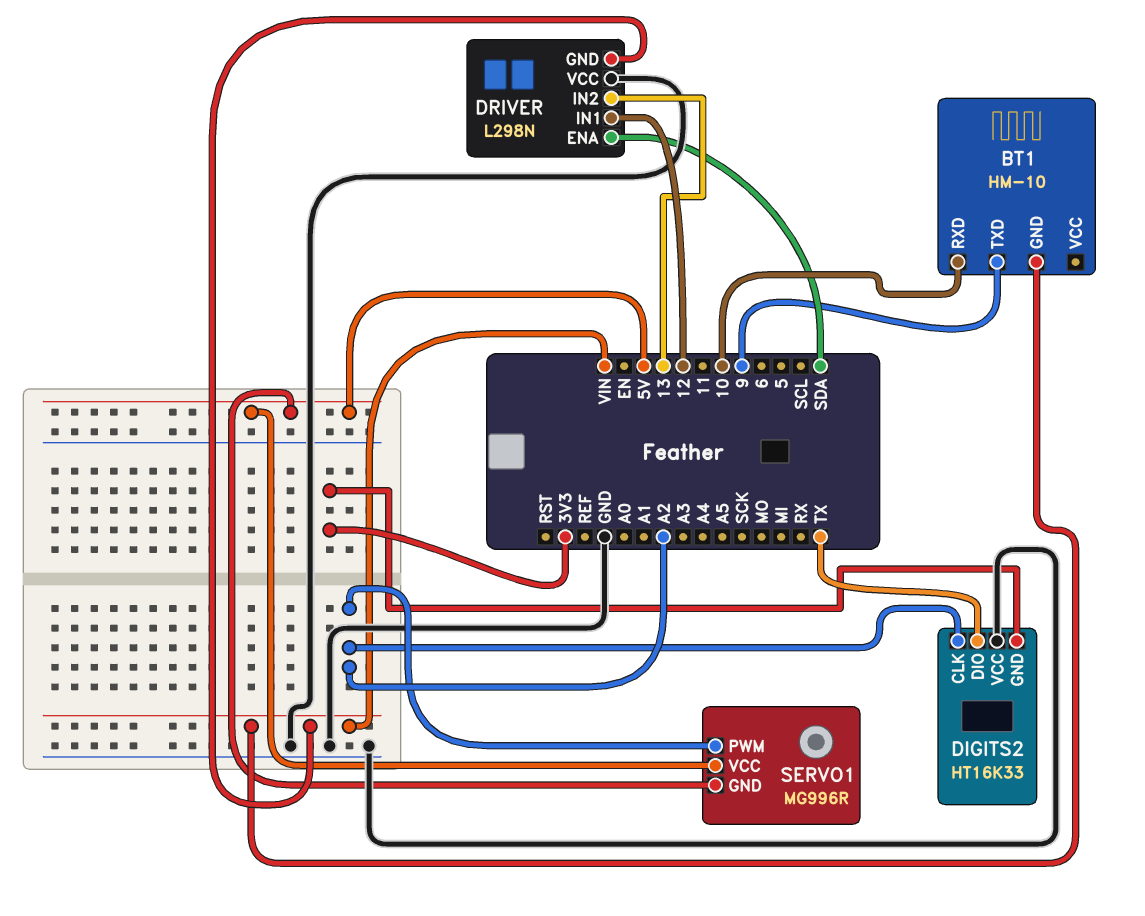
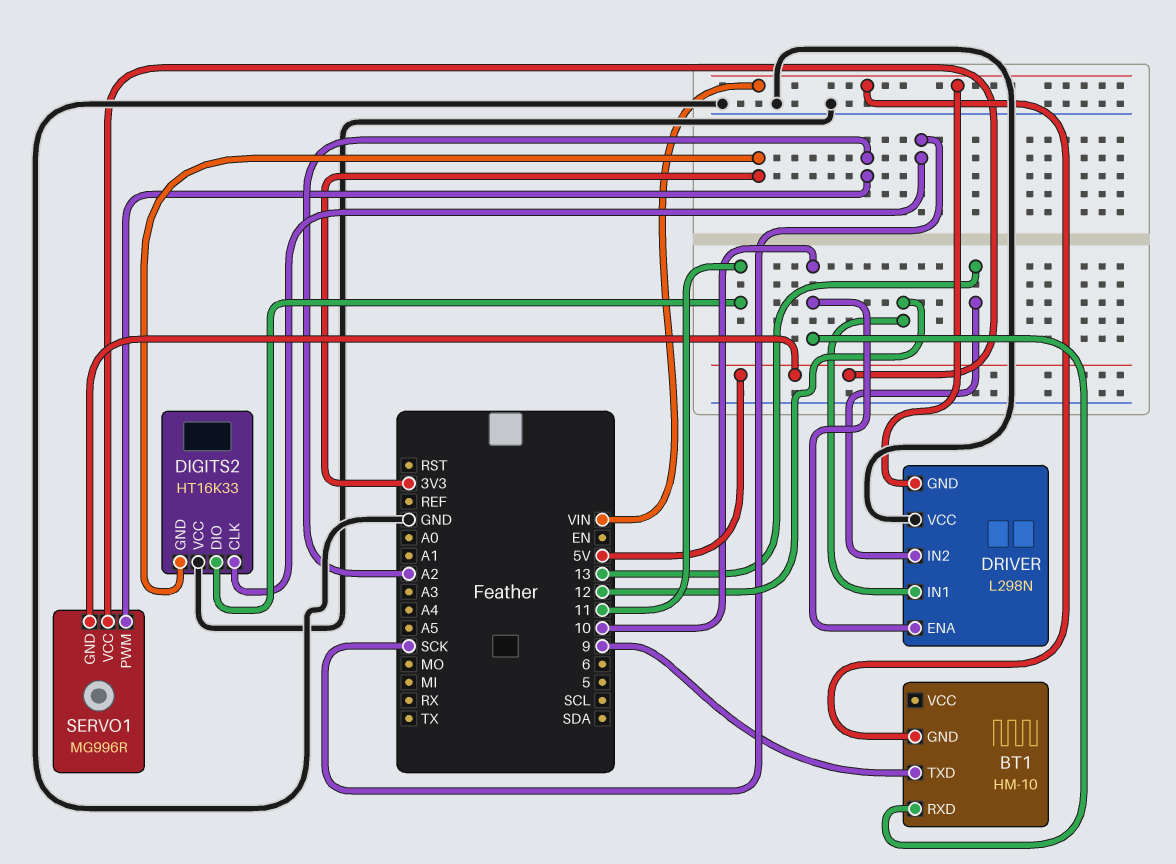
DIGITS2 pin CLK: A2 -> SCK
DIGITS2 pin DIO: TX -> 11
DRIVER pin ENA: SDA -> 10

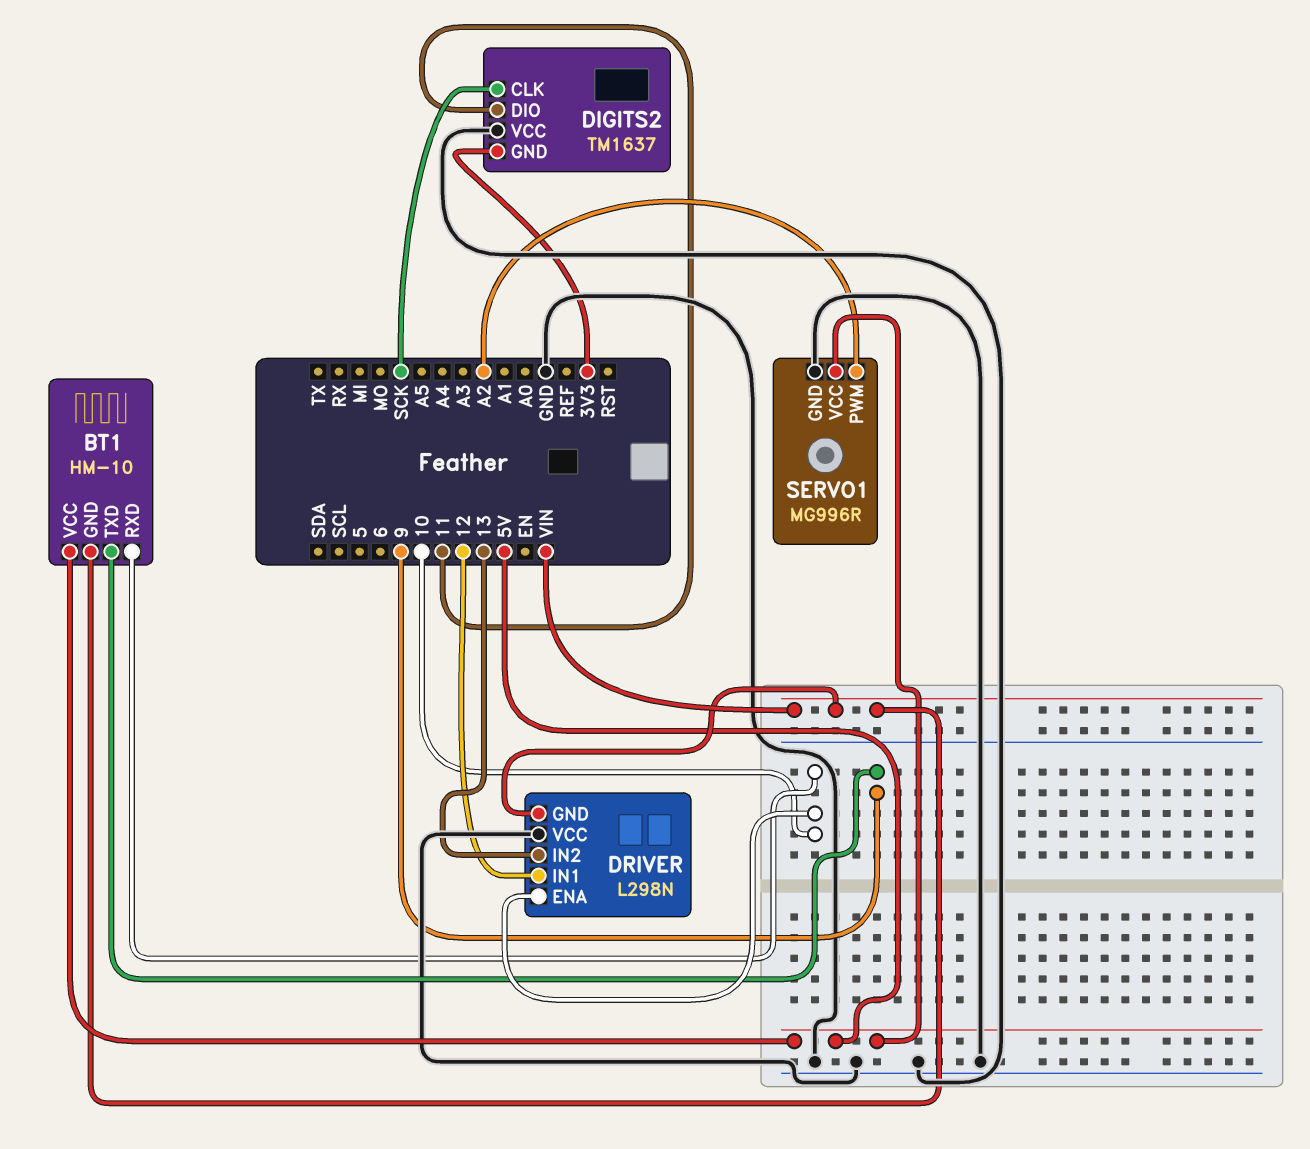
BT1 pin VCC: none -> 5V
DIGITS2: HT16K33 -> TM1637
SERVO1 pin GND: 5V -> GND

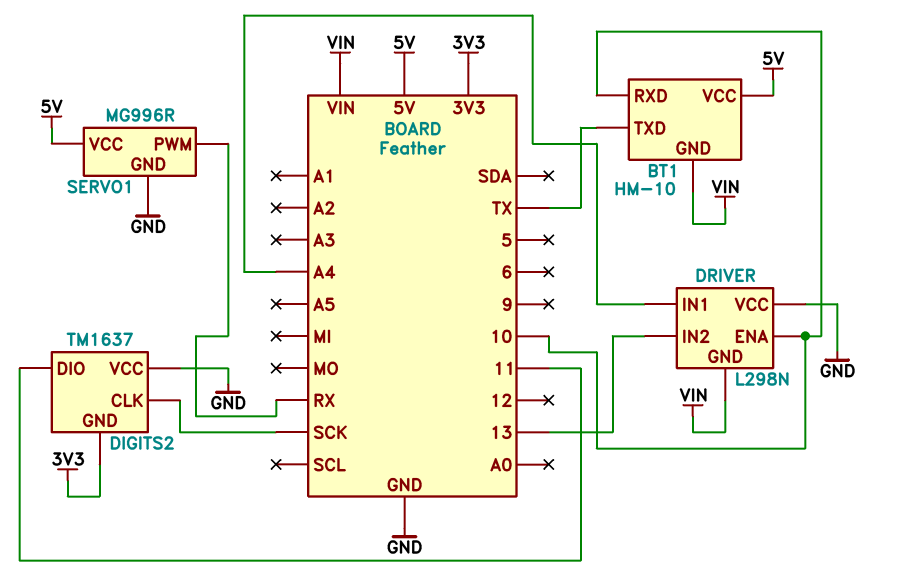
BT1 pin TXD: 9 -> TX
DRIVER pin IN1: 12 -> A4
SERVO1 pin PWM: A2 -> RX

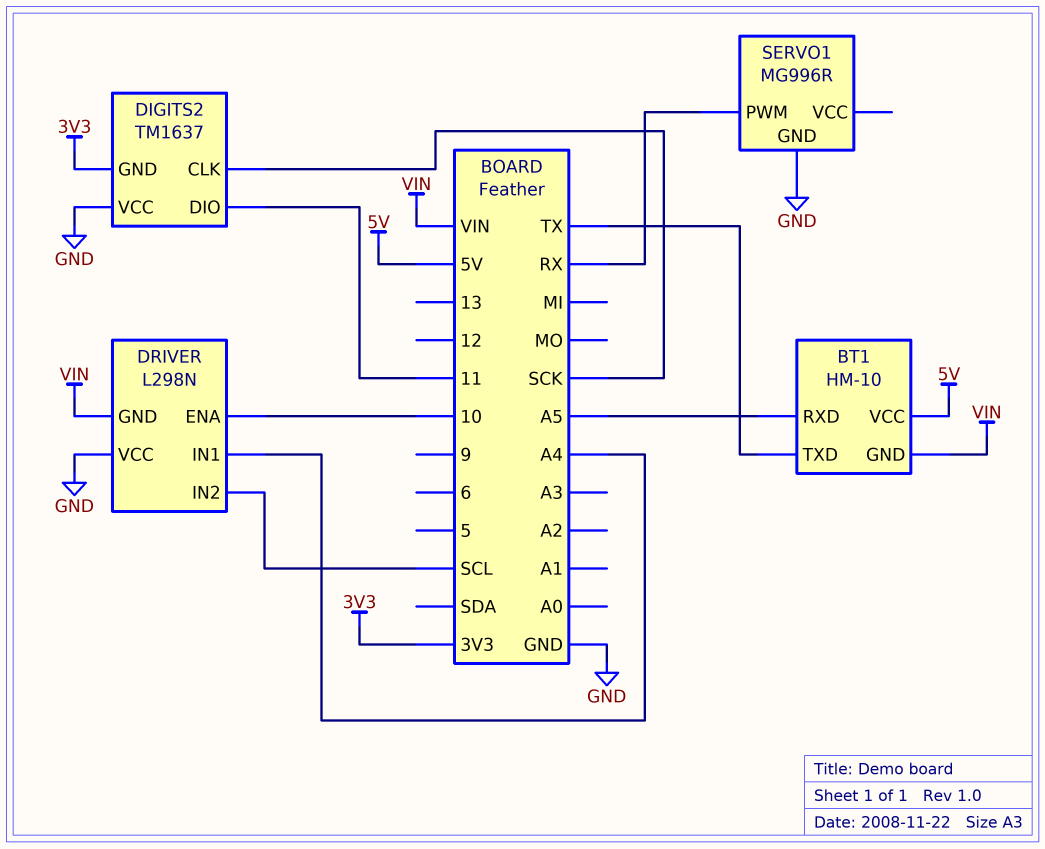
BT1 pin RXD: 10 -> A5
DRIVER pin IN2: 13 -> SCL
SERVO1 pin VCC: 5V -> none

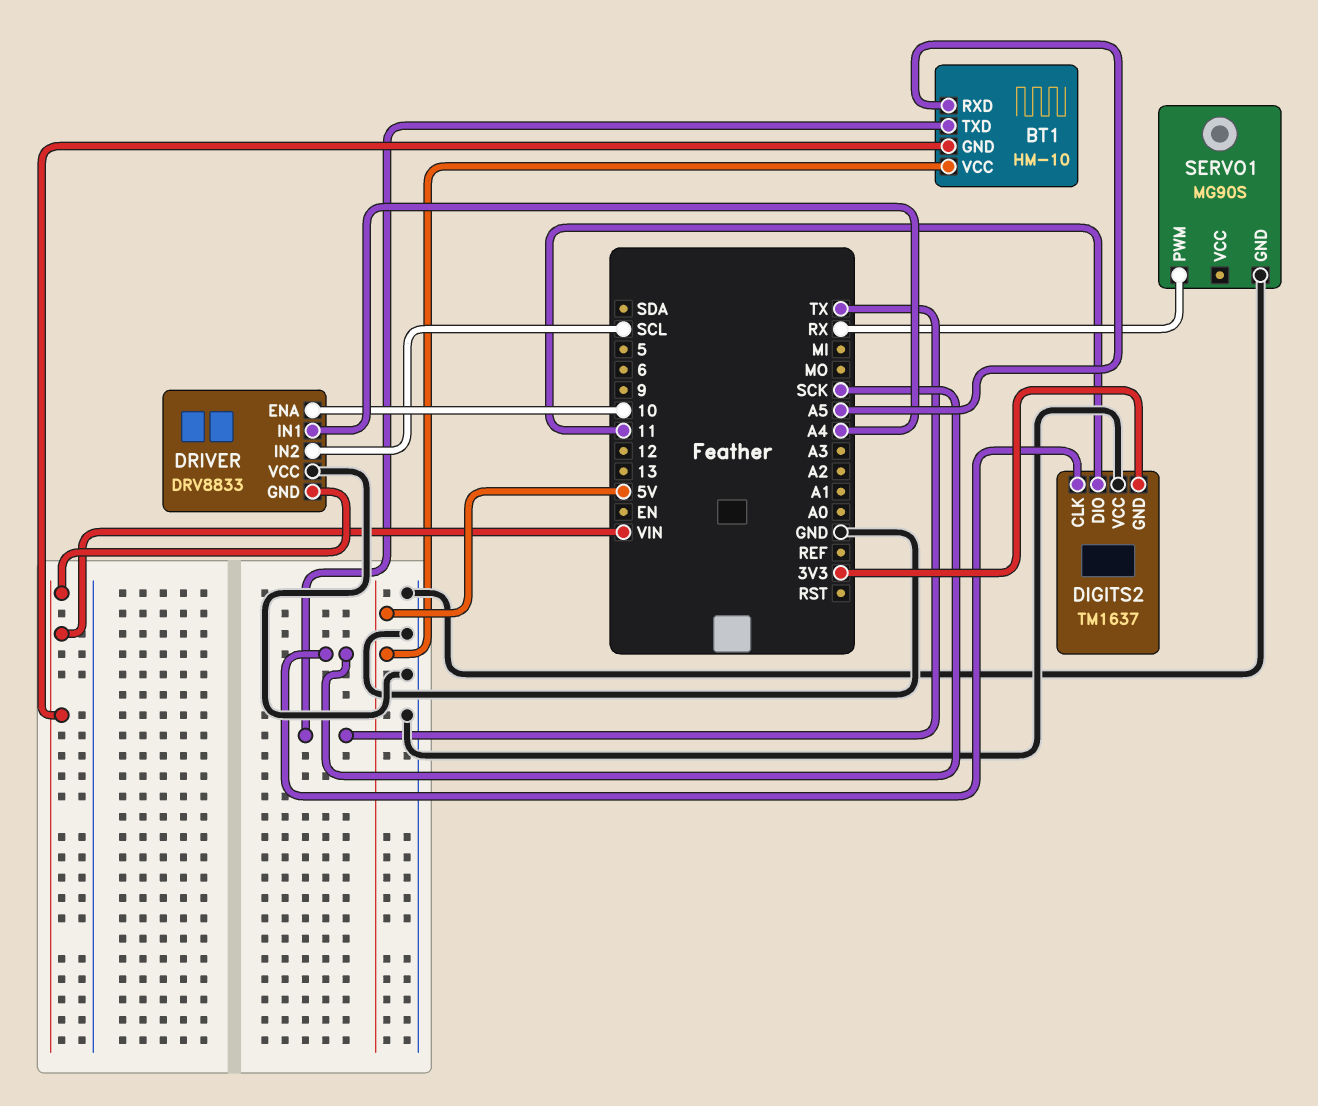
DRIVER: L298N -> DRV8833
SERVO1: MG996R -> MG90S

